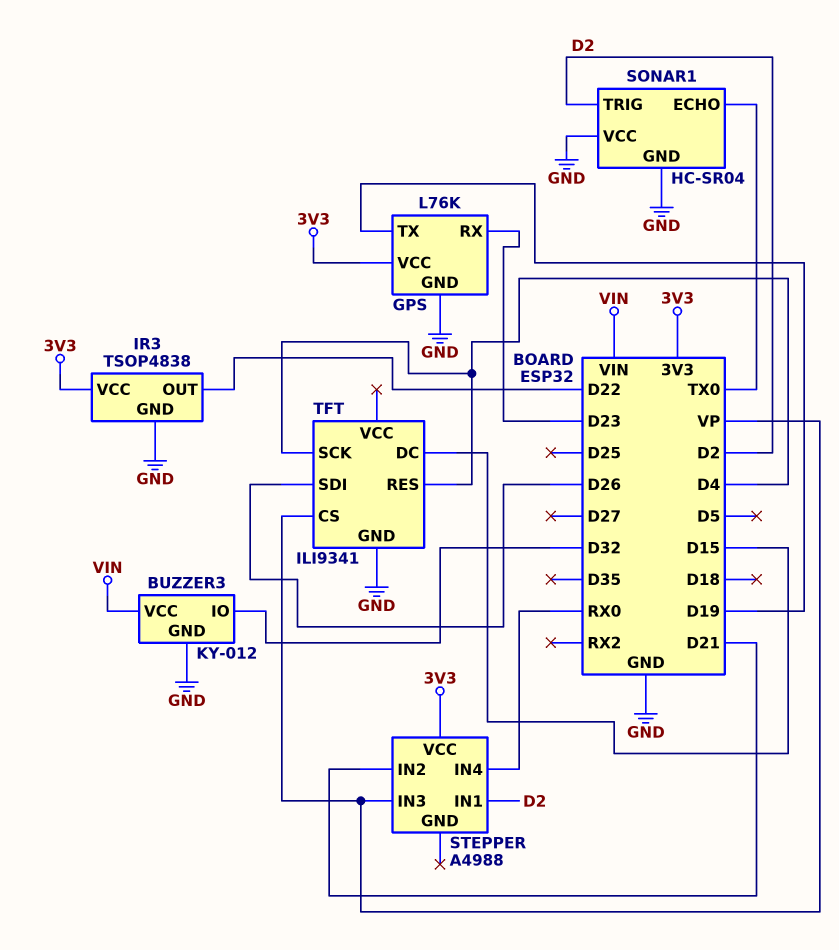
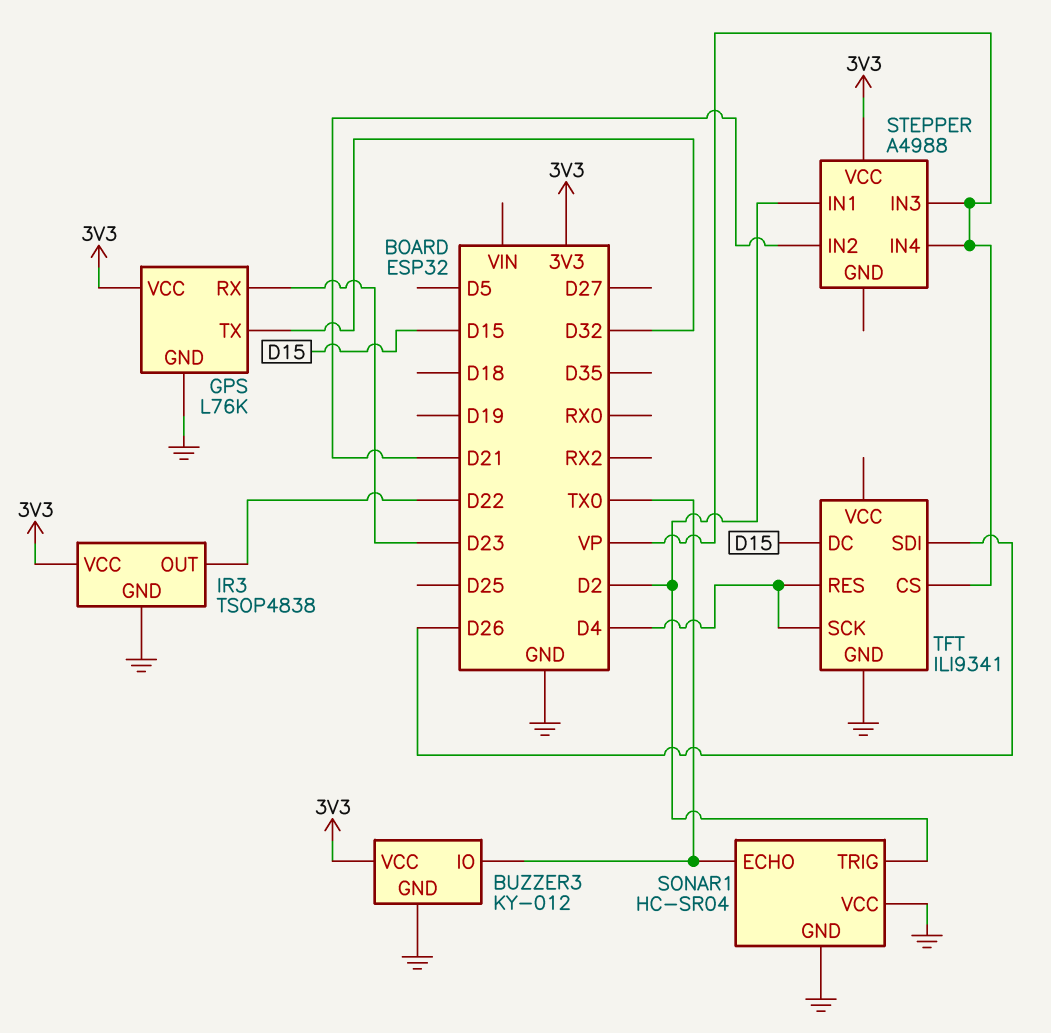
BUZZER3 pin IO: D32 -> TX0
BUZZER3 pin VCC: VIN -> 3V3
GPS pin TX: D19 -> D32
STEPPER pin IN4: RX0 -> VP

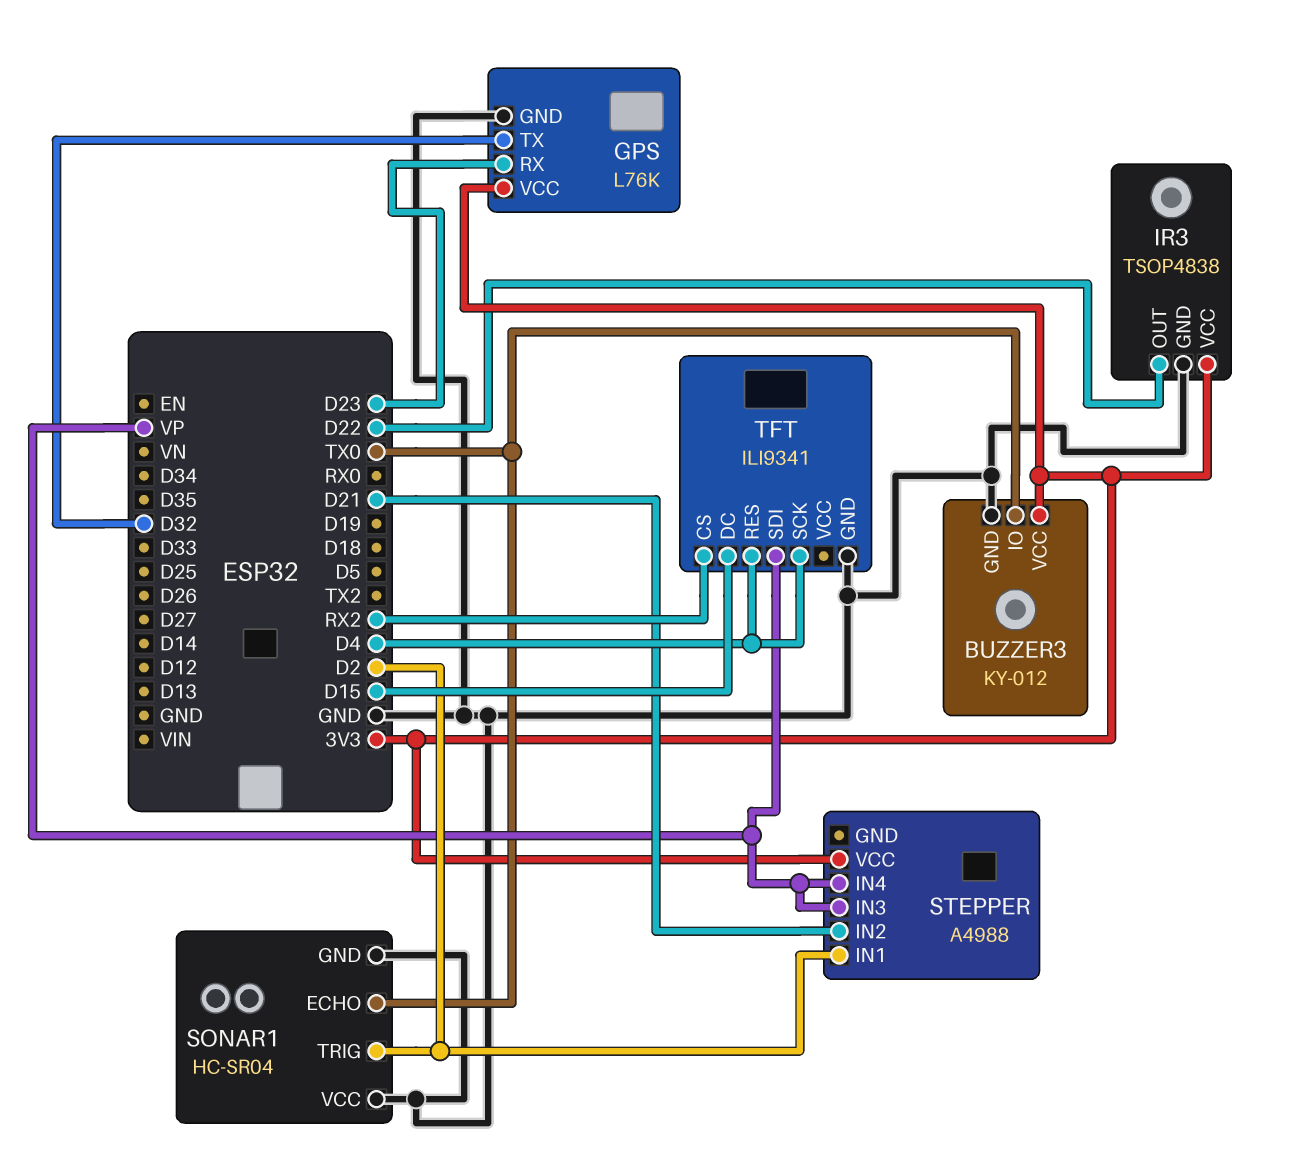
TFT pin CS: VP -> RX2
TFT pin SDI: D26 -> VP

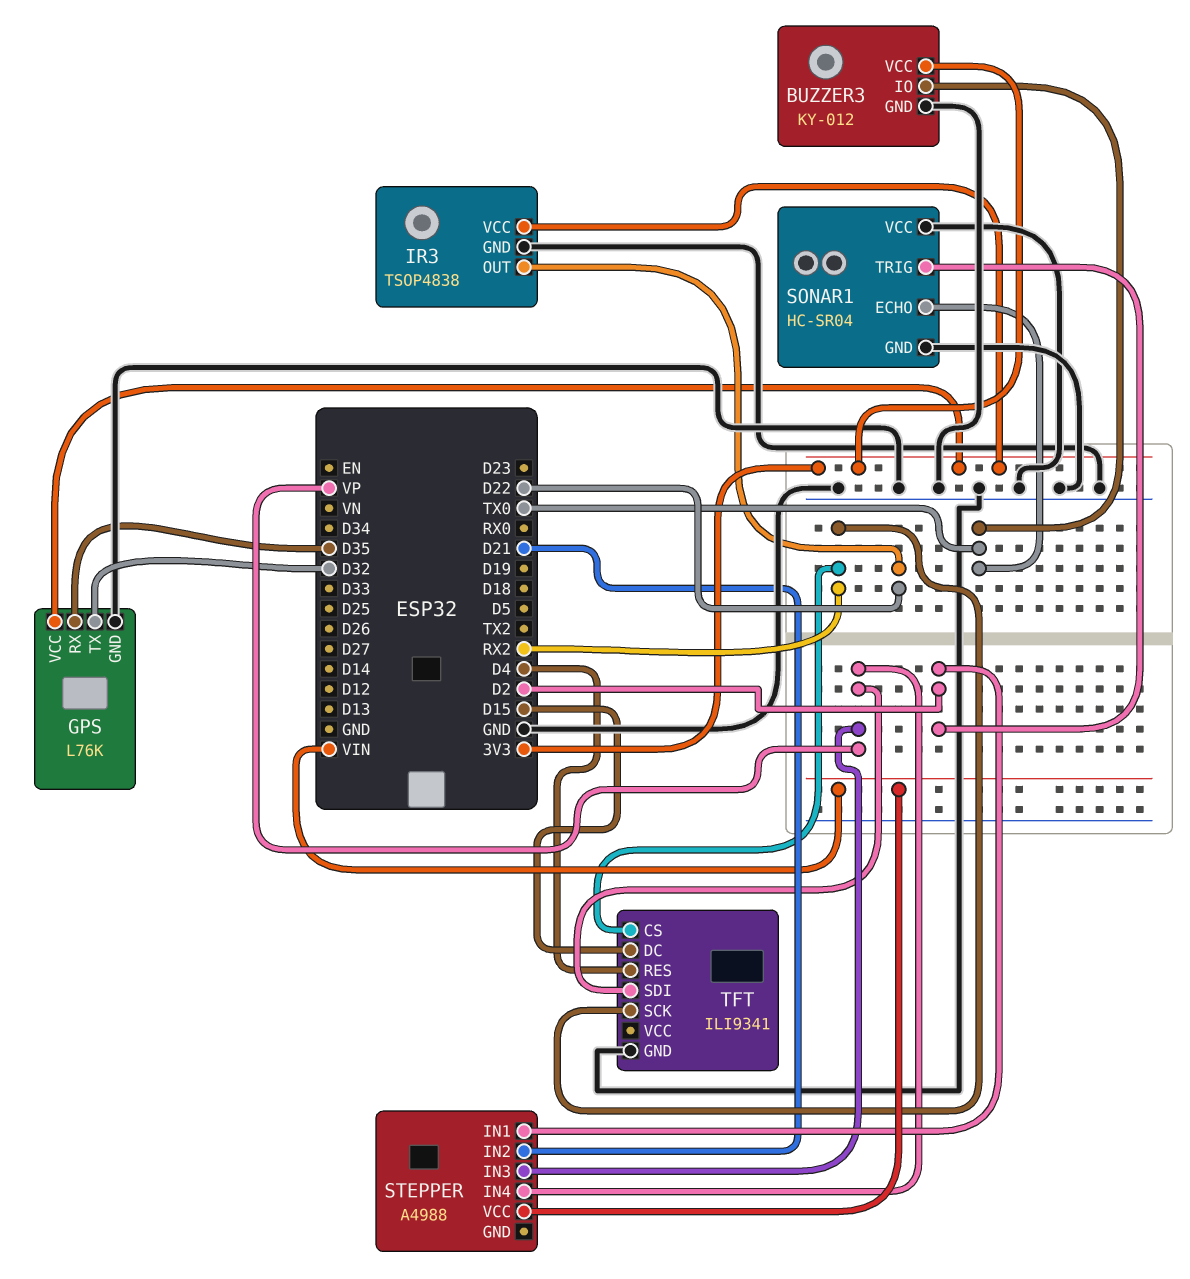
GPS pin RX: D23 -> D35
STEPPER pin VCC: 3V3 -> VIN
TFT pin SCK: D4 -> RX2

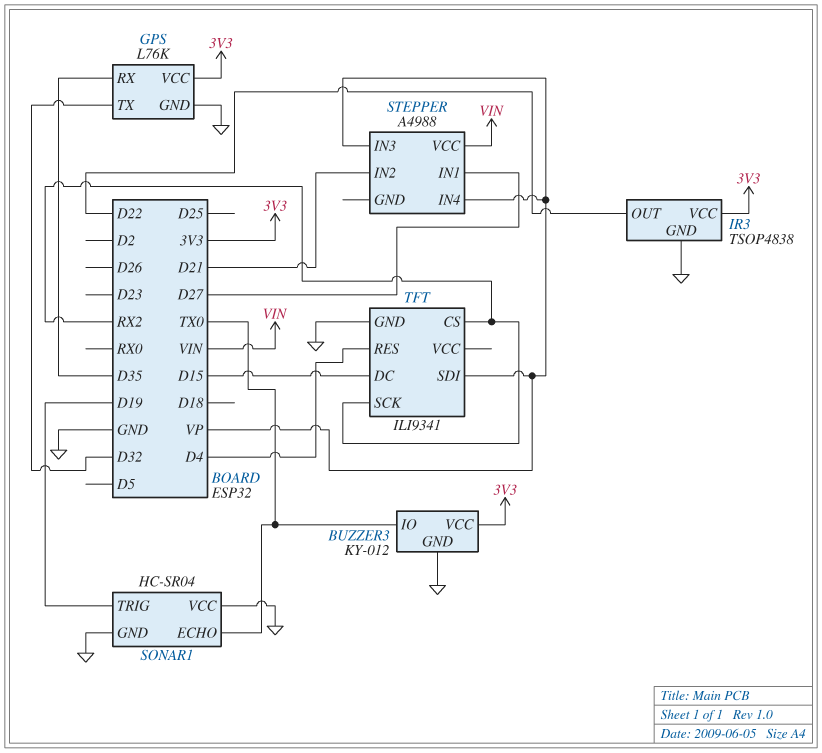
SONAR1 pin TRIG: D2 -> D19
STEPPER pin IN1: D2 -> D27

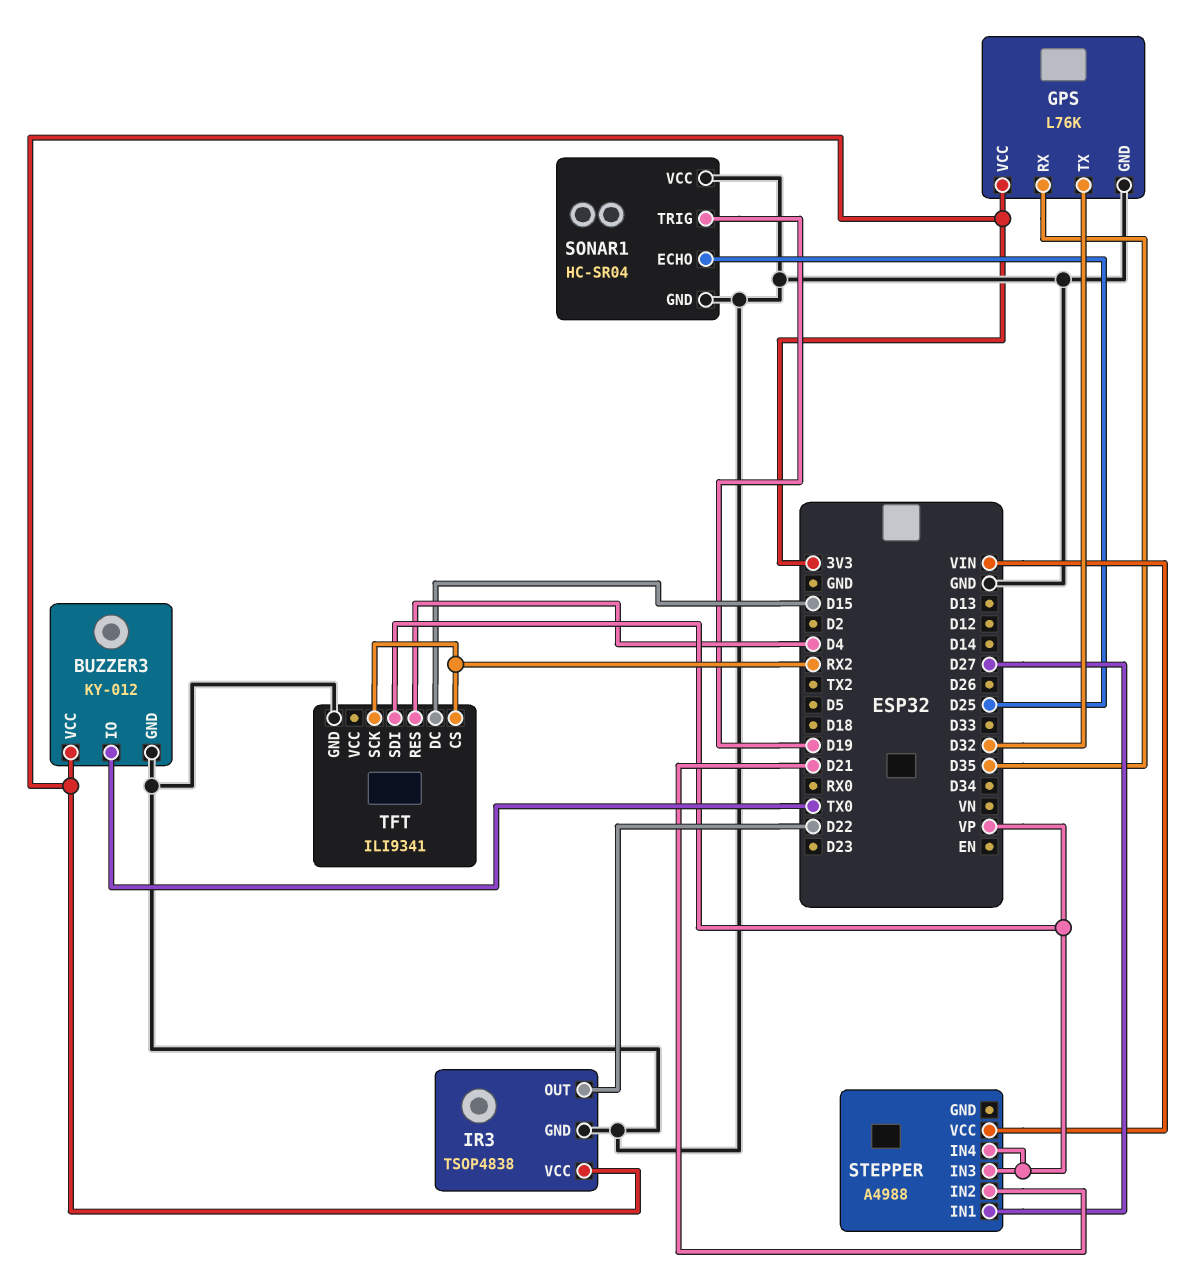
SONAR1 pin ECHO: TX0 -> D25

